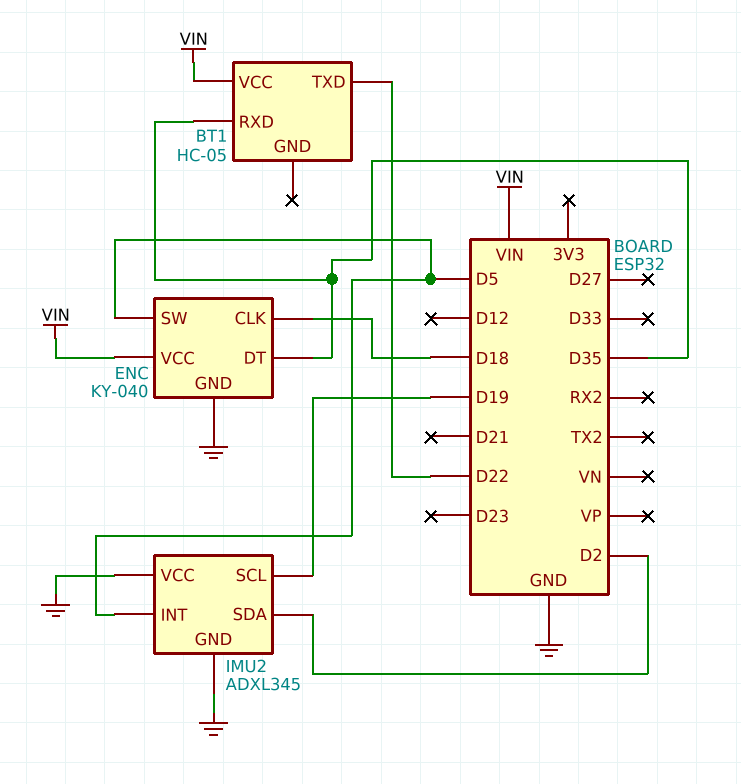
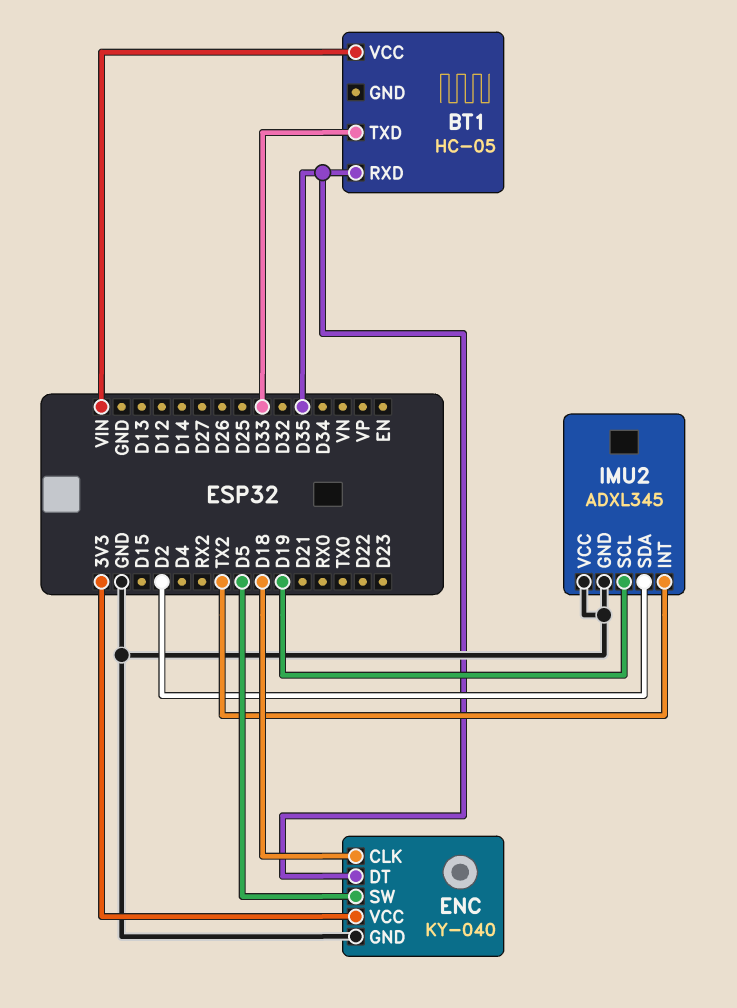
BT1 pin TXD: D22 -> D33
ENC pin VCC: VIN -> 3V3
IMU2 pin INT: D5 -> TX2

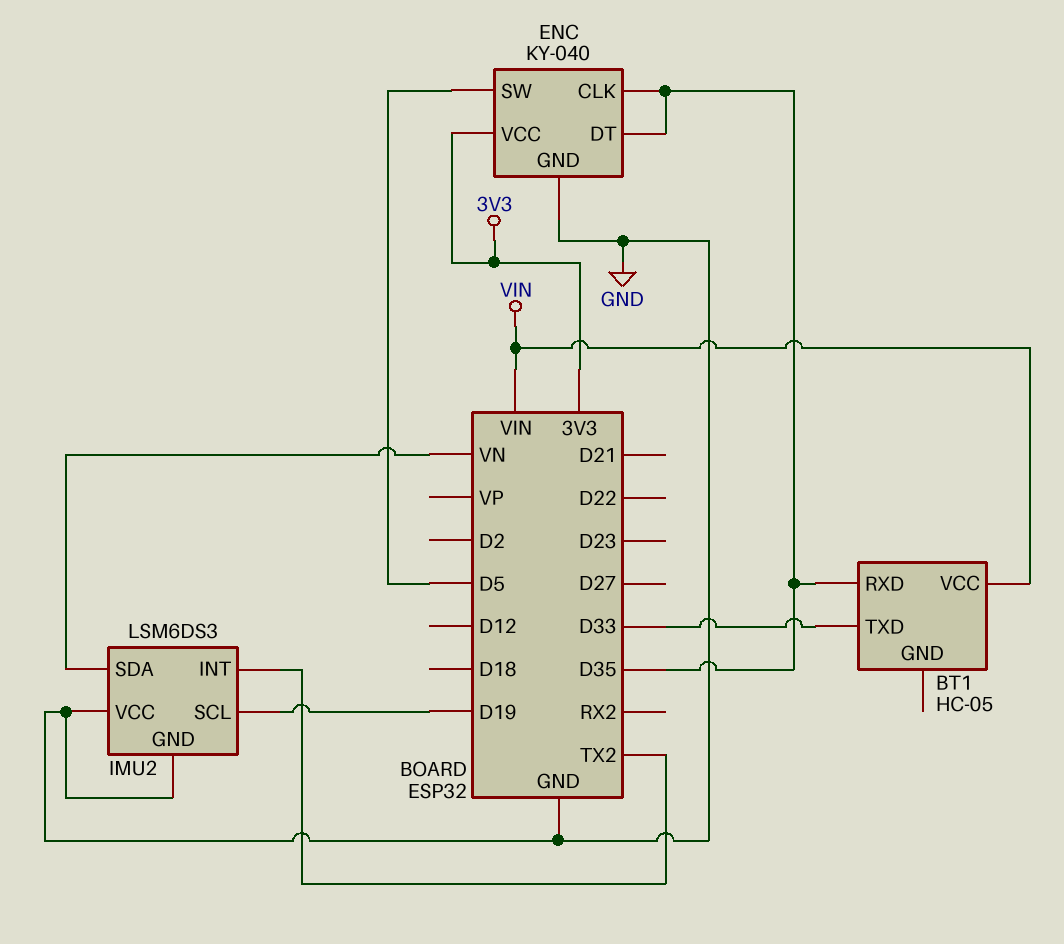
ENC pin CLK: D18 -> D35
IMU2: ADXL345 -> LSM6DS3
IMU2 pin SDA: D2 -> VN

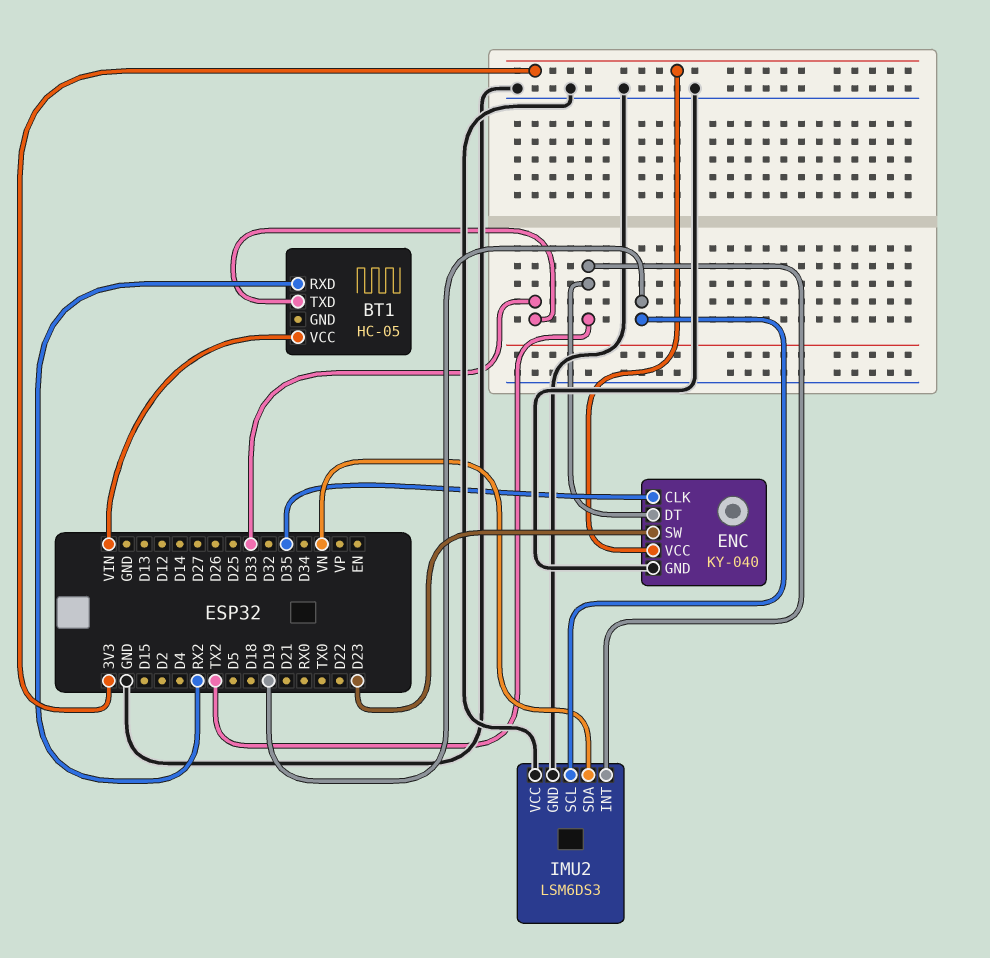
BT1 pin RXD: D35 -> RX2
ENC pin DT: D35 -> TX2
ENC pin SW: D5 -> D23

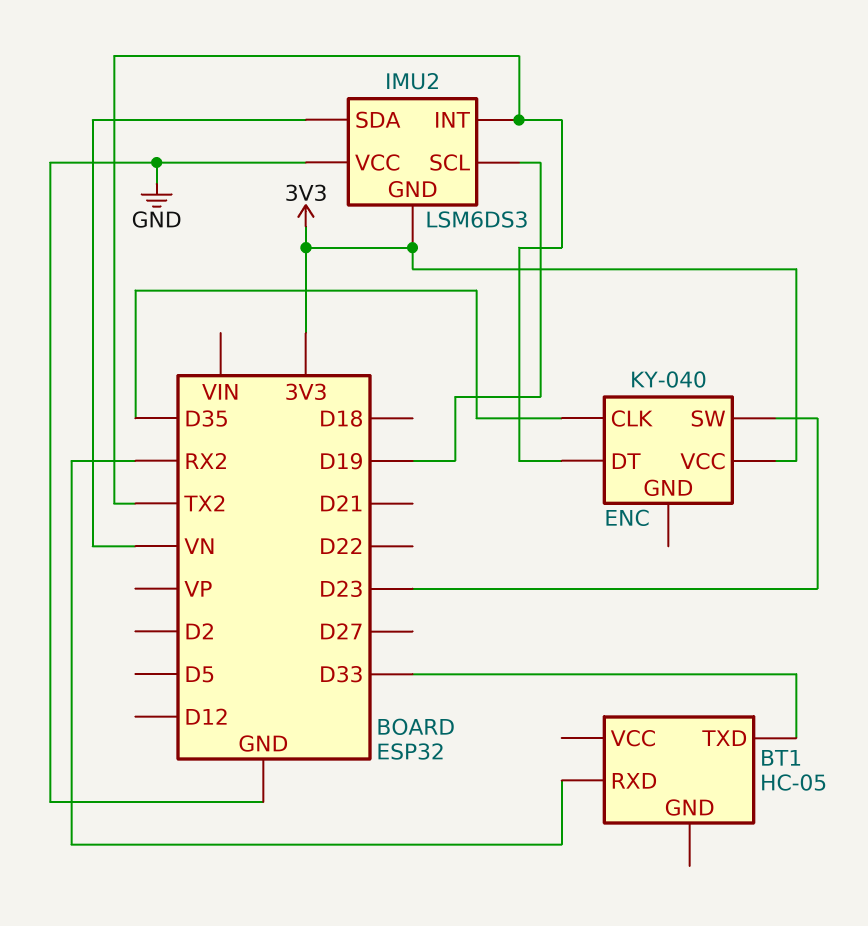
BT1 pin VCC: VIN -> none
ENC pin GND: GND -> none
IMU2 pin GND: GND -> 3V3

